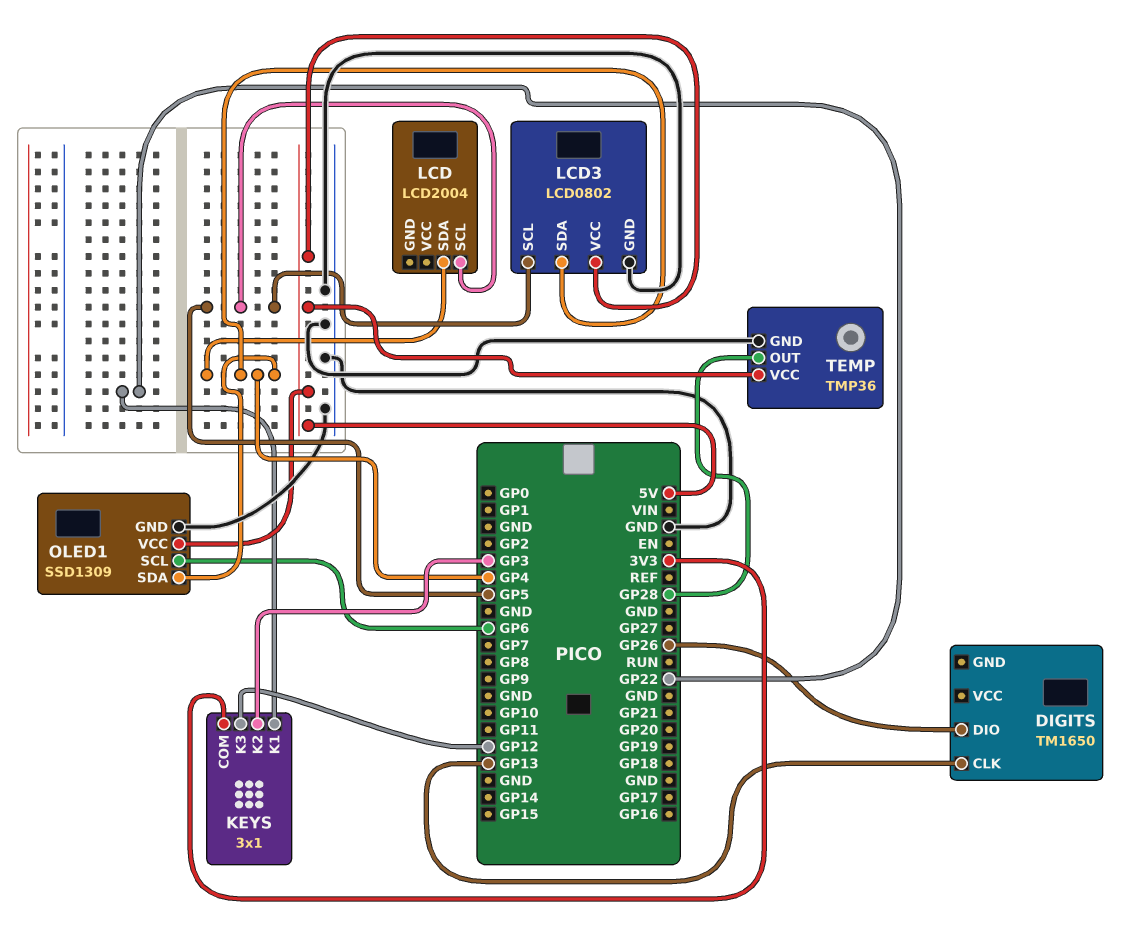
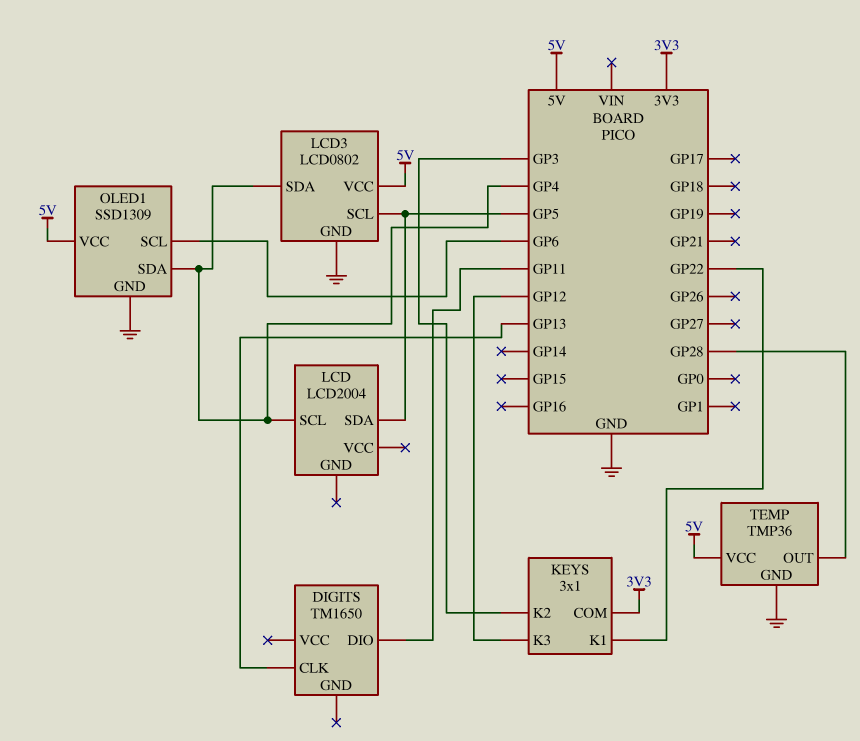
DIGITS pin DIO: GP26 -> GP11
LCD pin SCL: GP5 -> GP4
LCD pin SDA: GP4 -> GP5

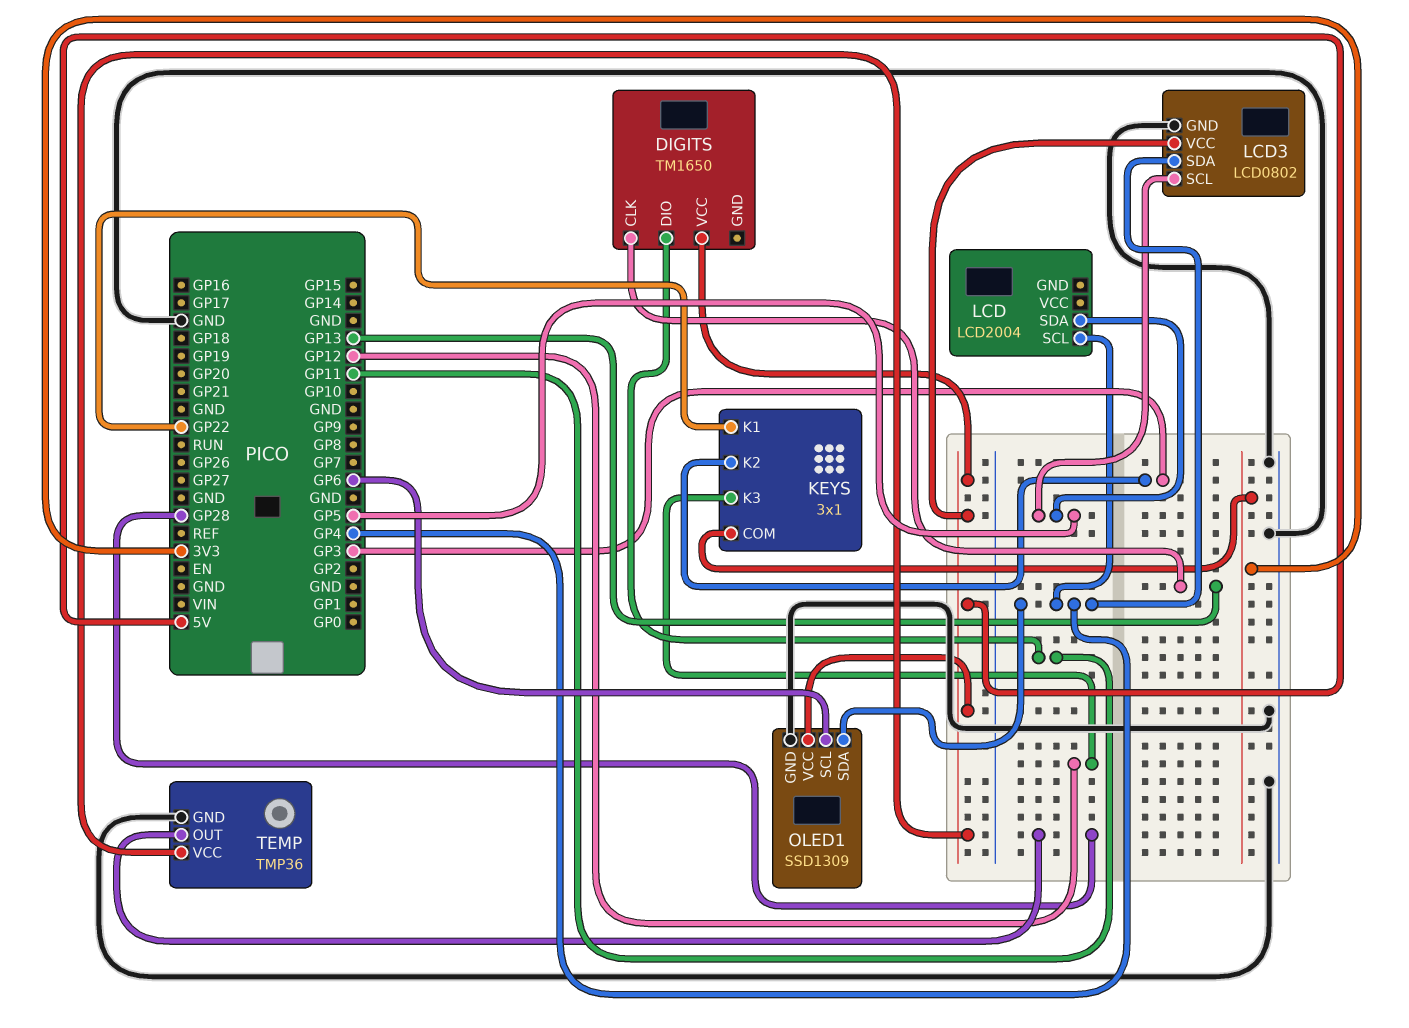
DIGITS pin VCC: none -> 5V

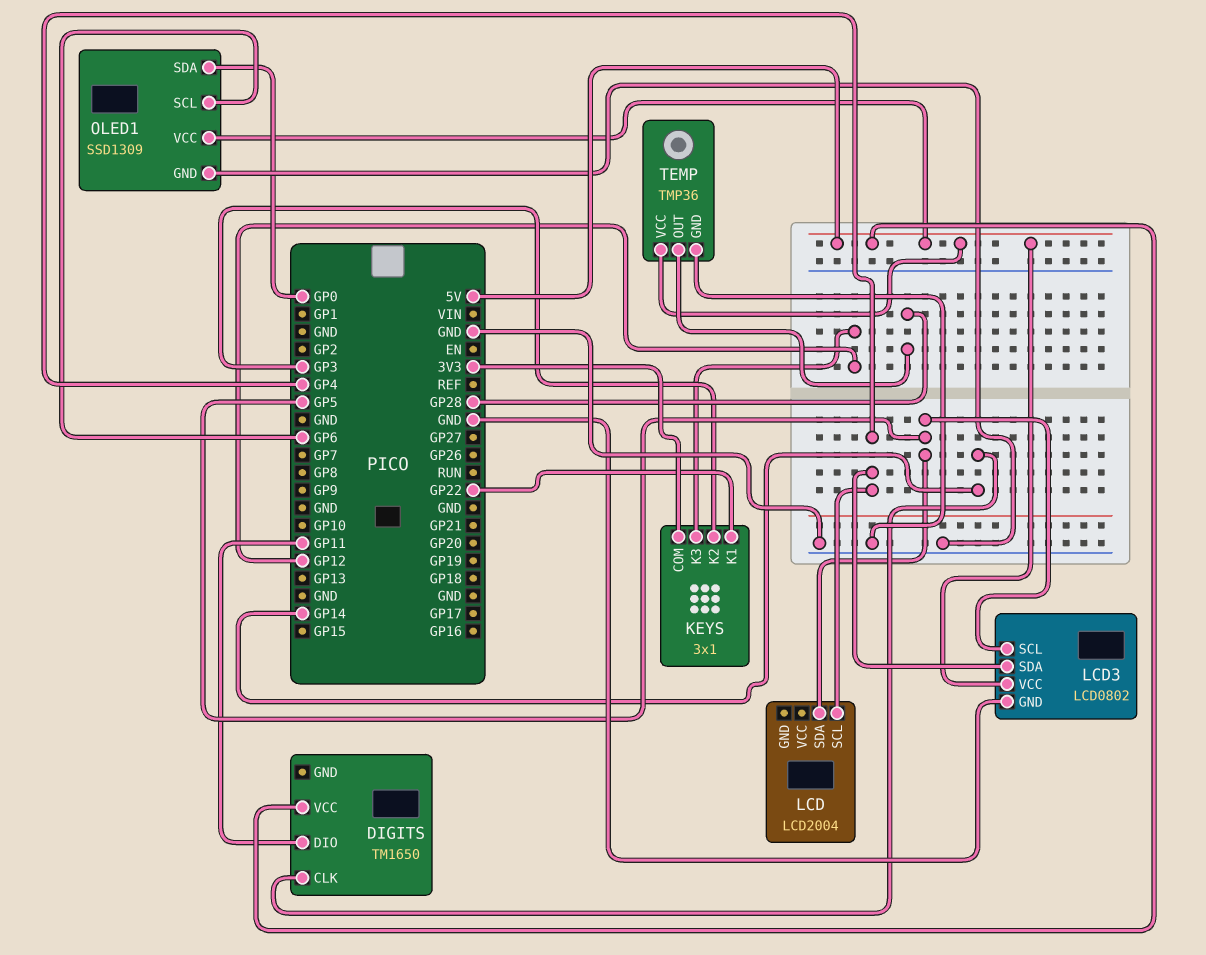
DIGITS pin CLK: GP13 -> GP14
OLED1 pin SDA: GP4 -> GP0

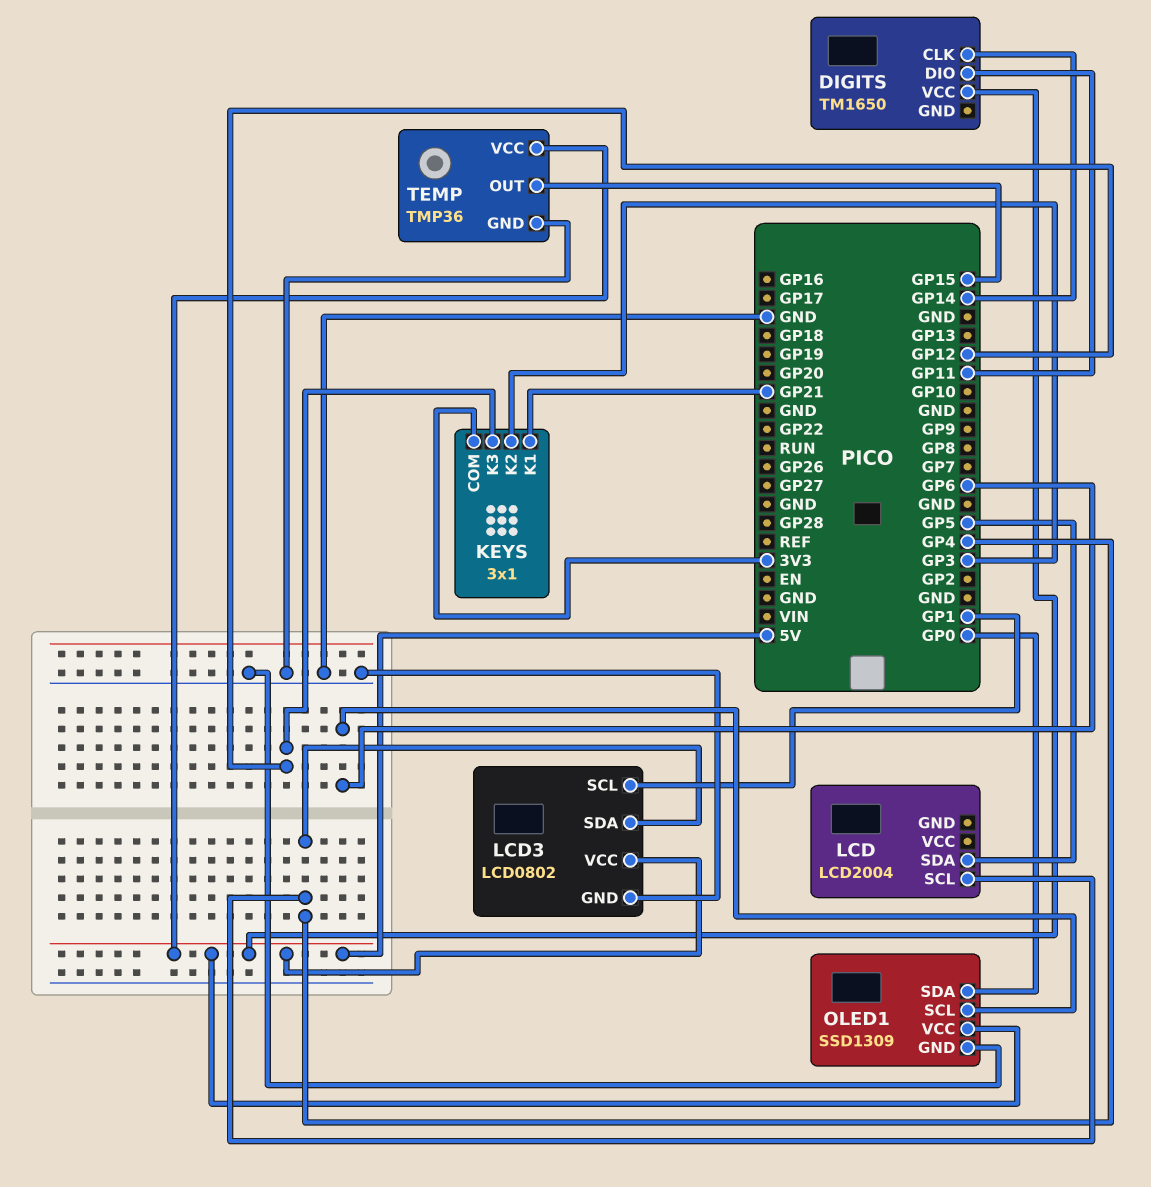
KEYS pin K1: GP22 -> GP21
LCD3 pin SCL: GP5 -> GP1
TEMP pin OUT: GP28 -> GP15

